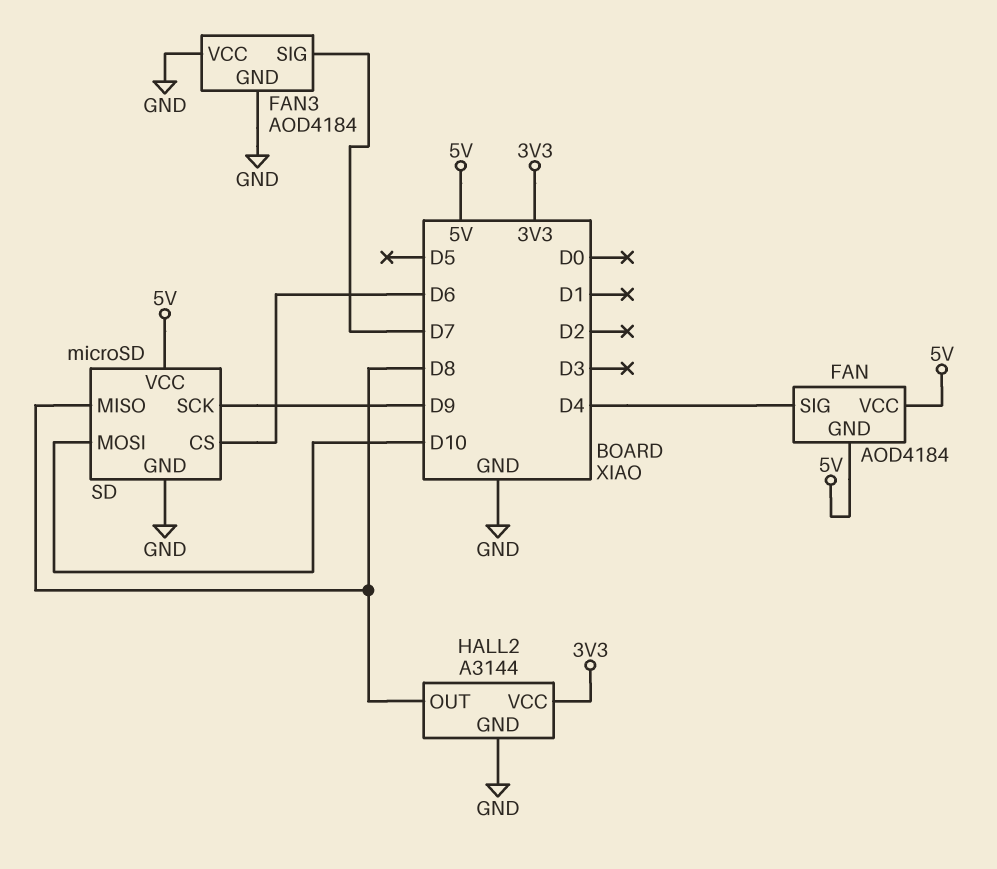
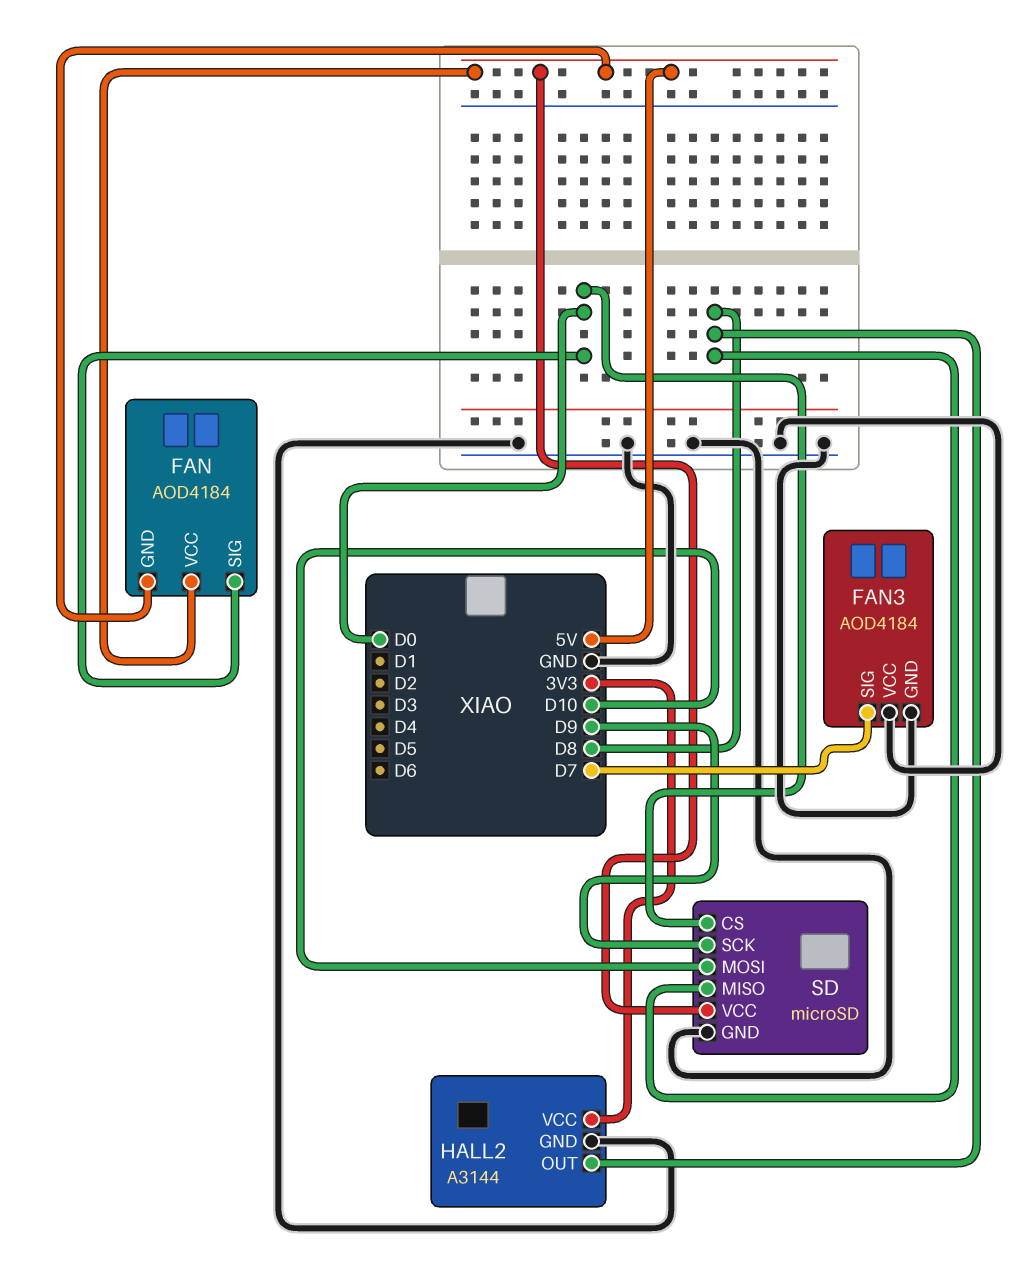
FAN pin SIG: D4 -> D0
SD pin CS: D6 -> D0

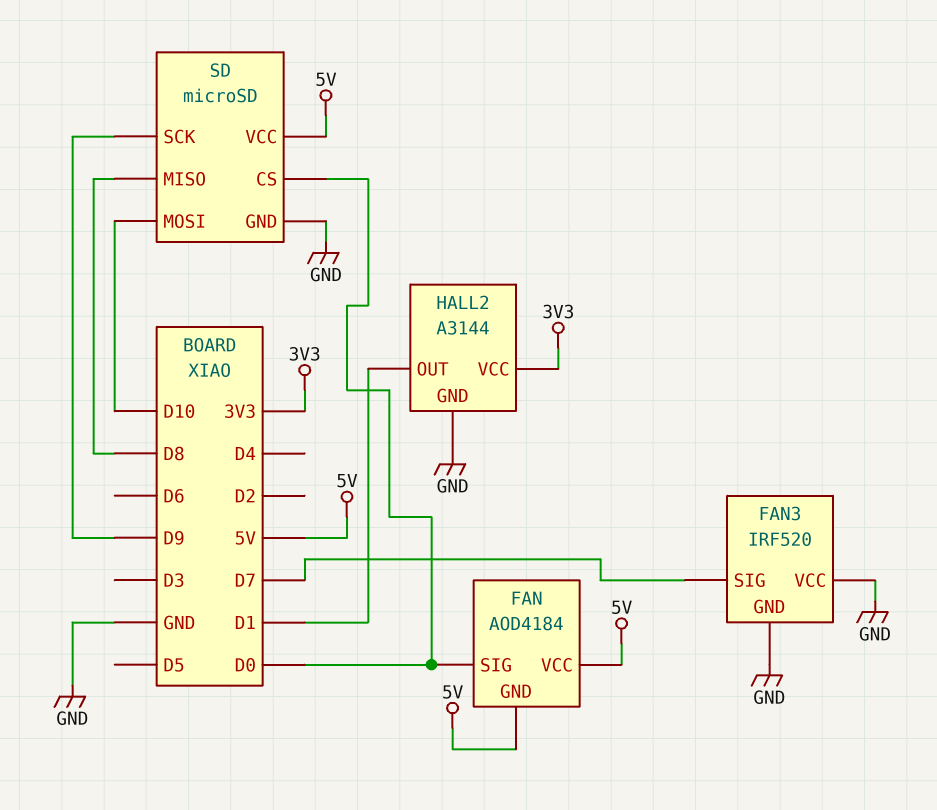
FAN3: AOD4184 -> IRF520
HALL2 pin OUT: D8 -> D1

